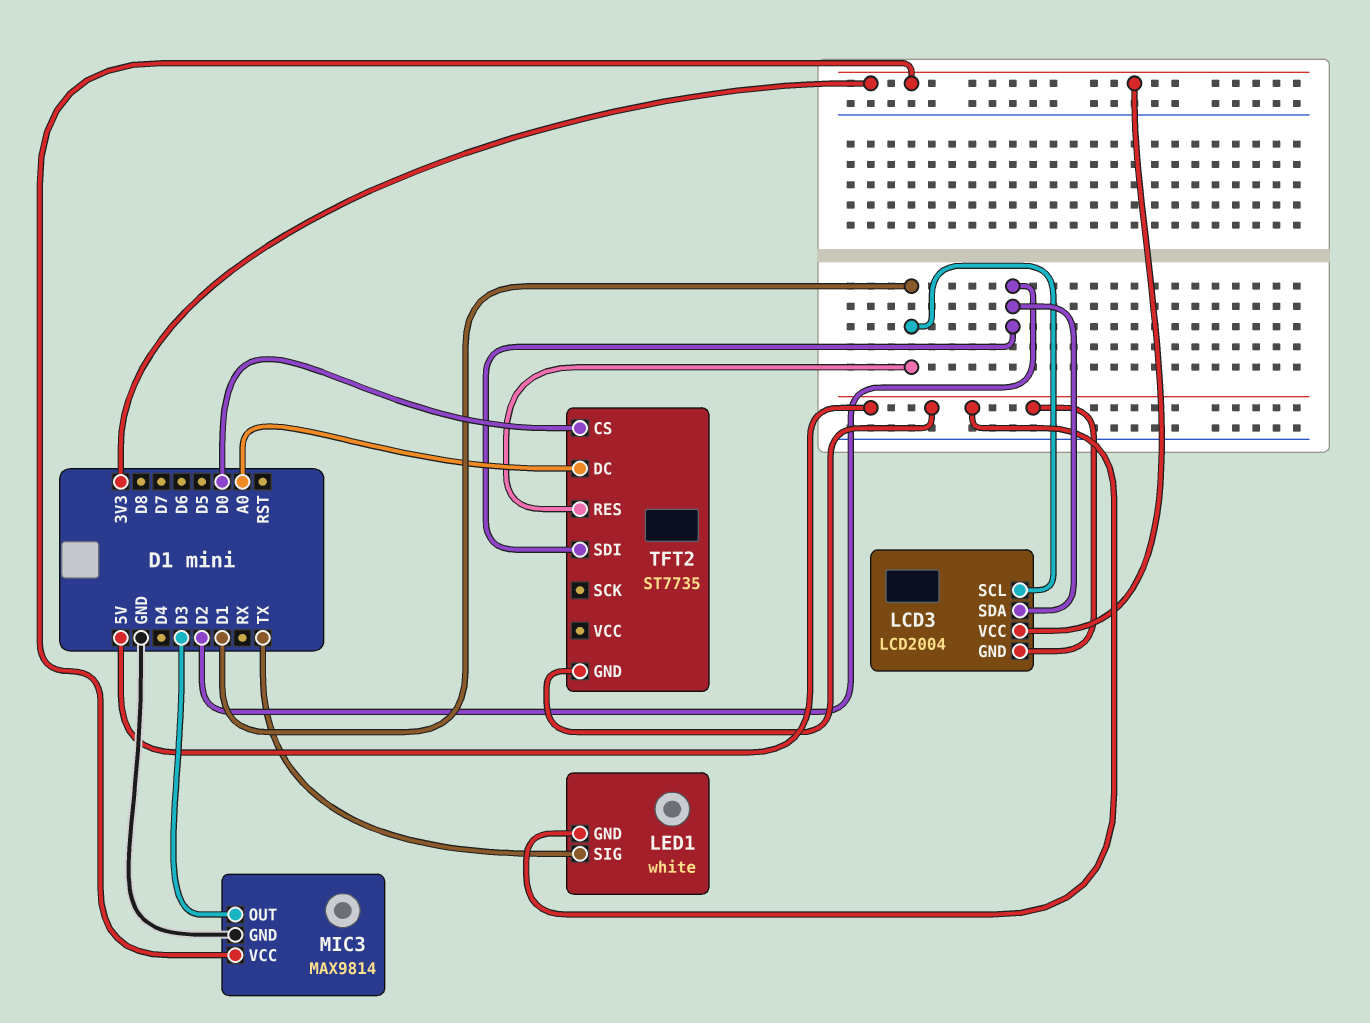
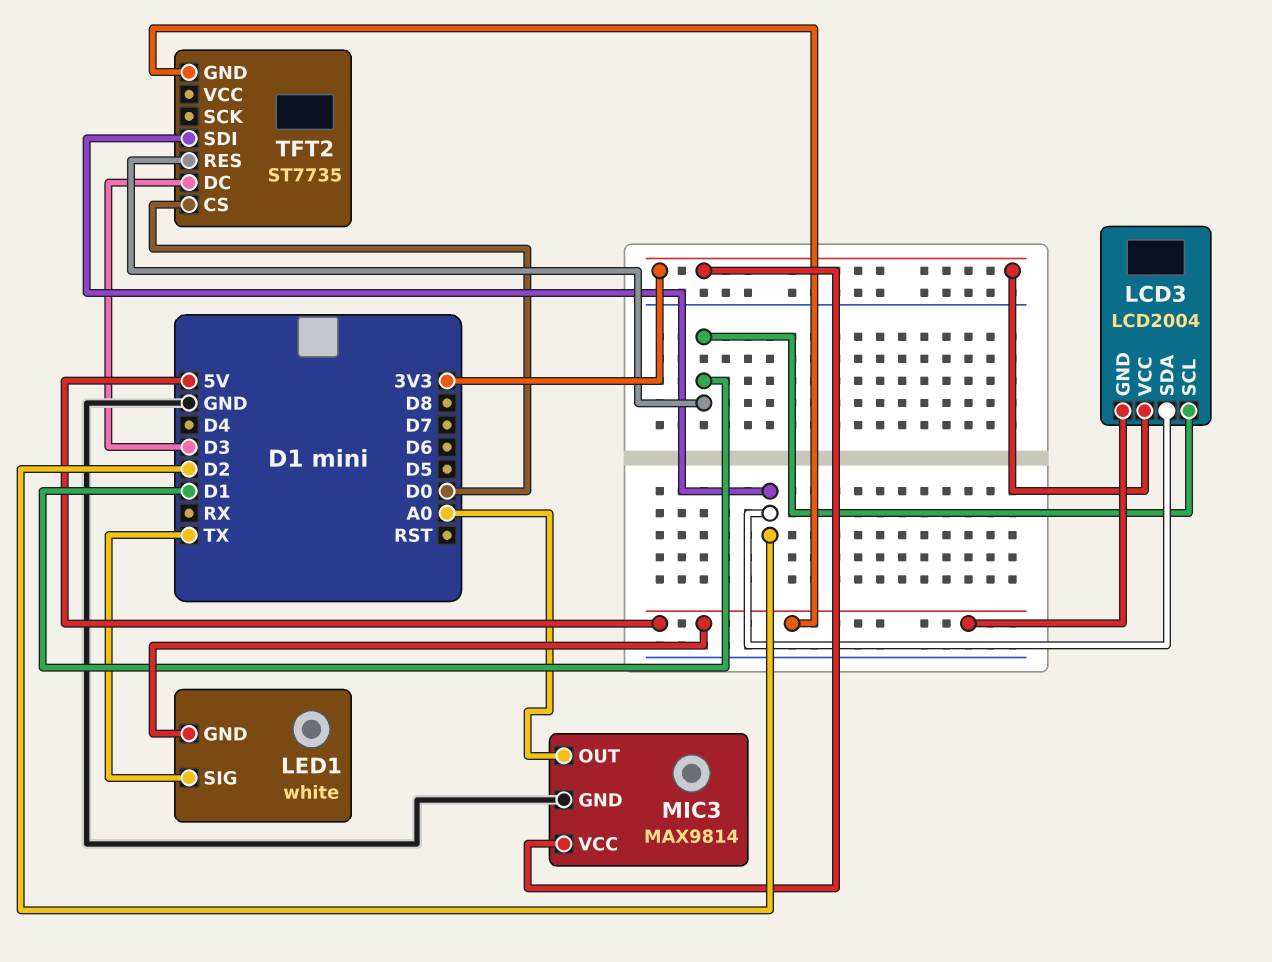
MIC3 pin OUT: D3 -> A0
TFT2 pin DC: A0 -> D3

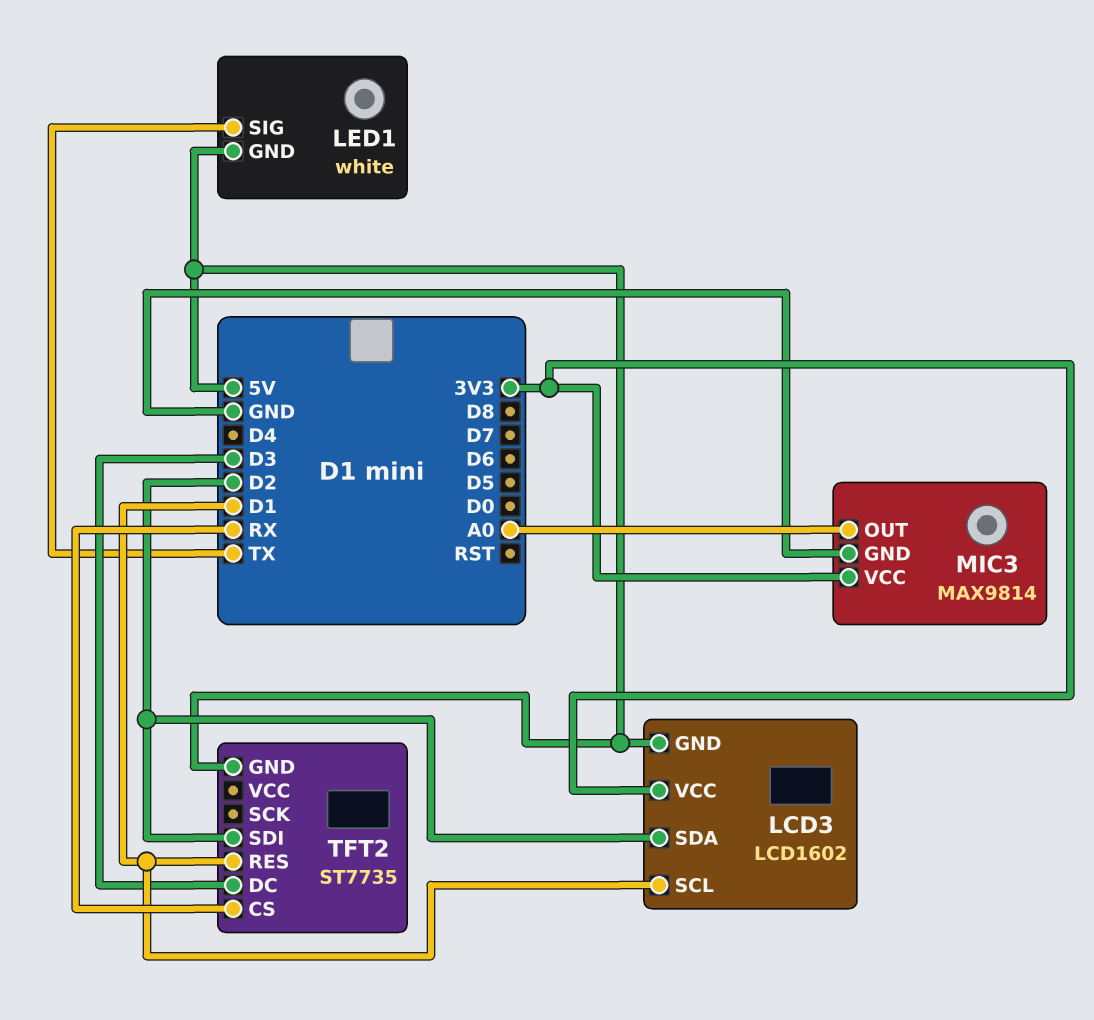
LCD3: LCD2004 -> LCD1602
TFT2 pin CS: D0 -> RX

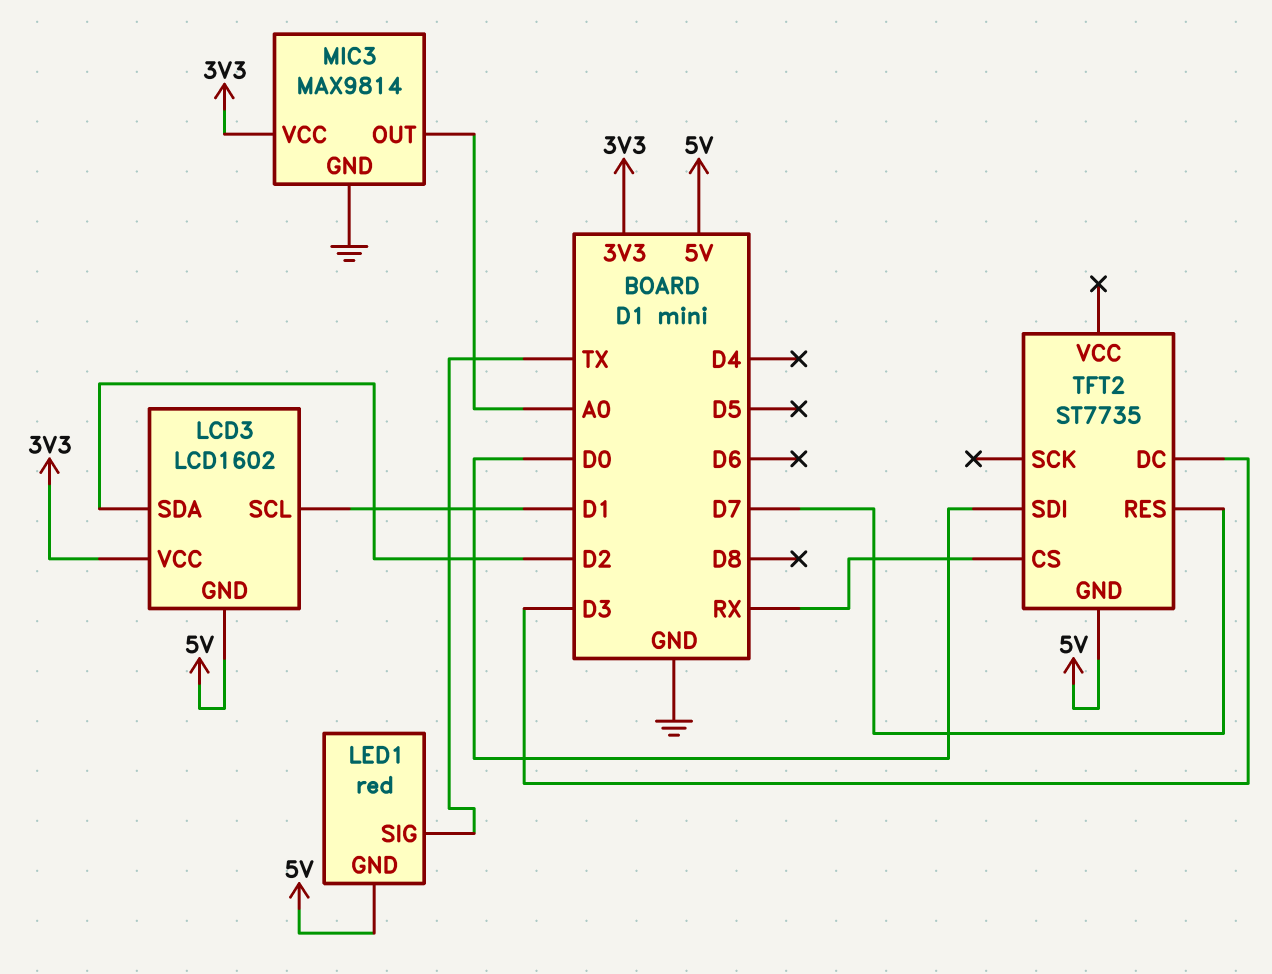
LED1: white -> red
TFT2 pin RES: D1 -> D7
TFT2 pin SDI: D2 -> D0

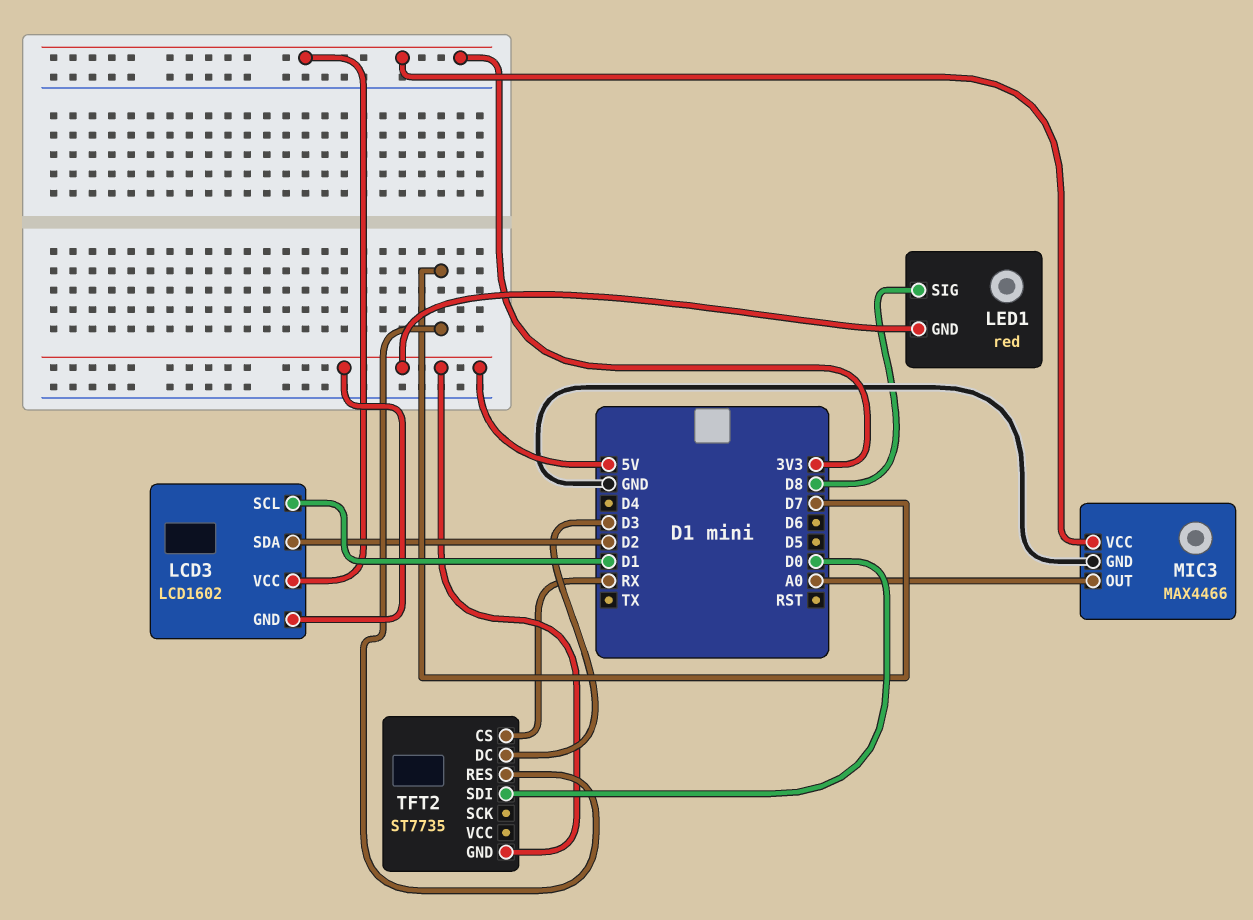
LED1 pin SIG: TX -> D8
MIC3: MAX9814 -> MAX4466

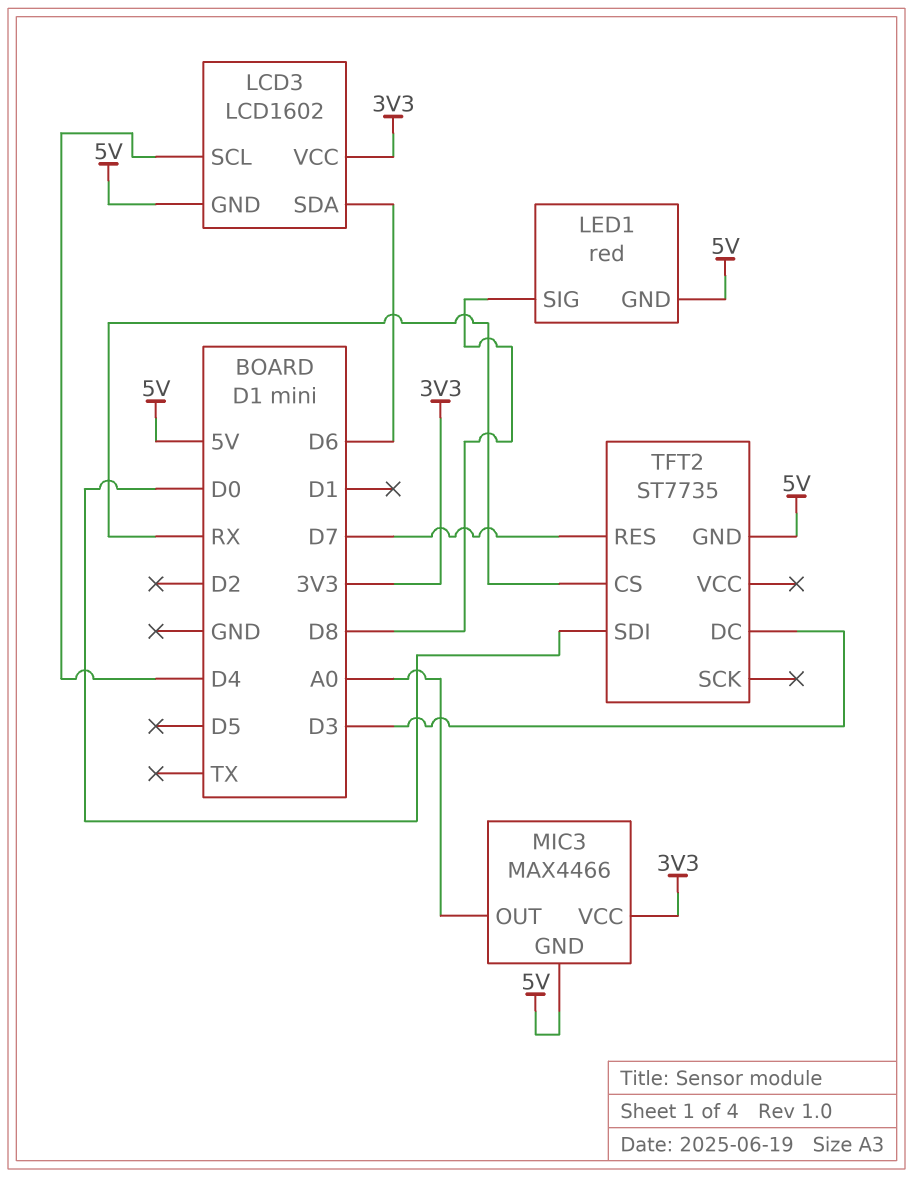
LCD3 pin SCL: D1 -> D4
LCD3 pin SDA: D2 -> D6
MIC3 pin GND: GND -> 5V

